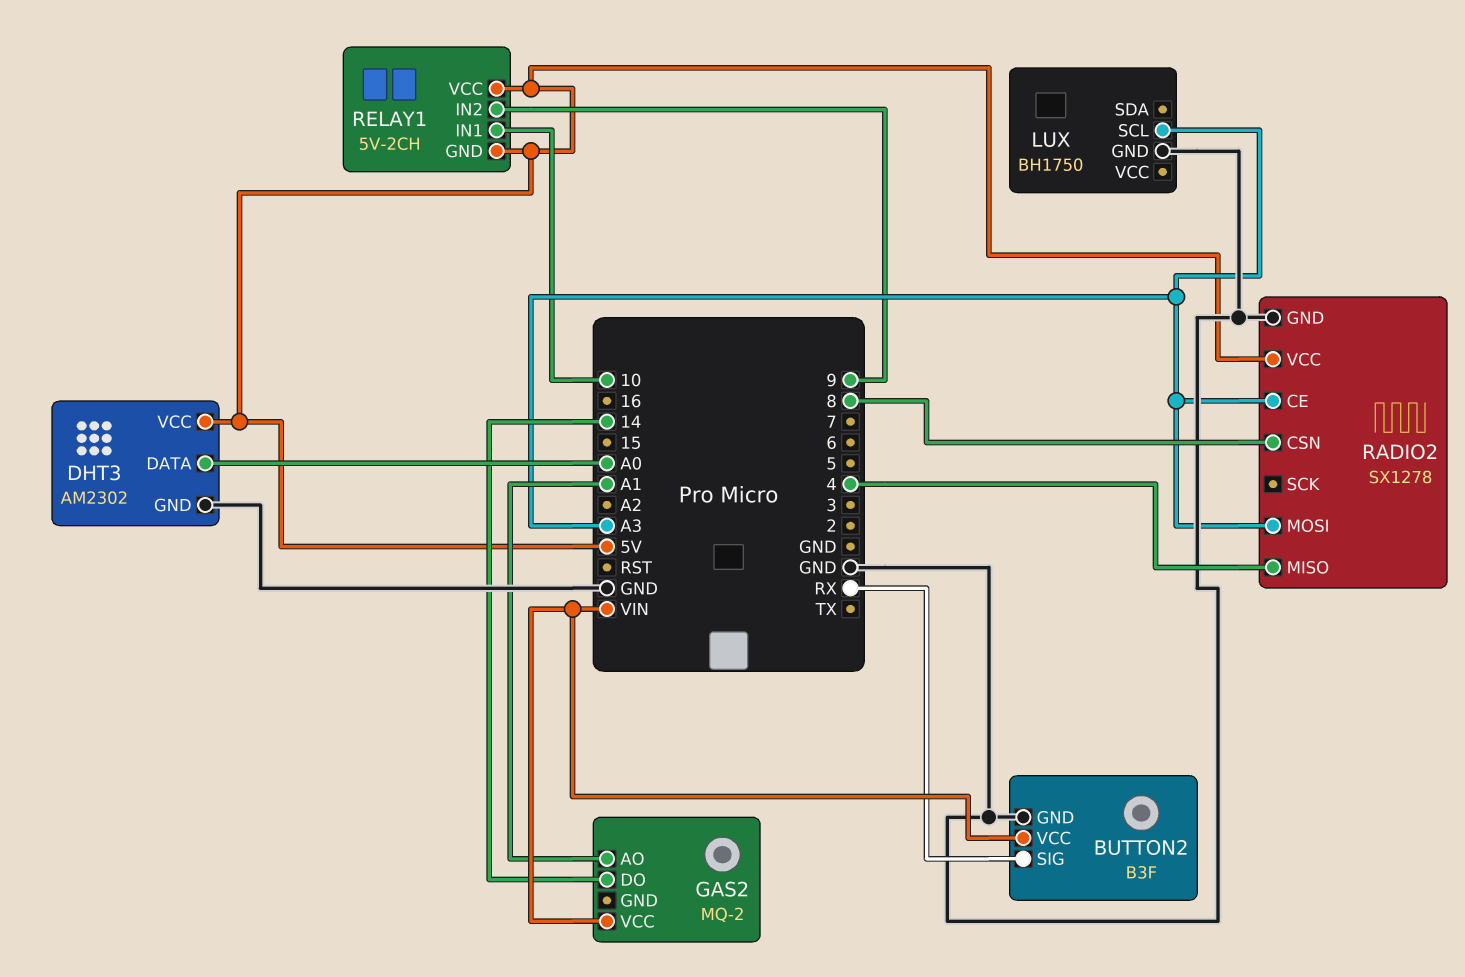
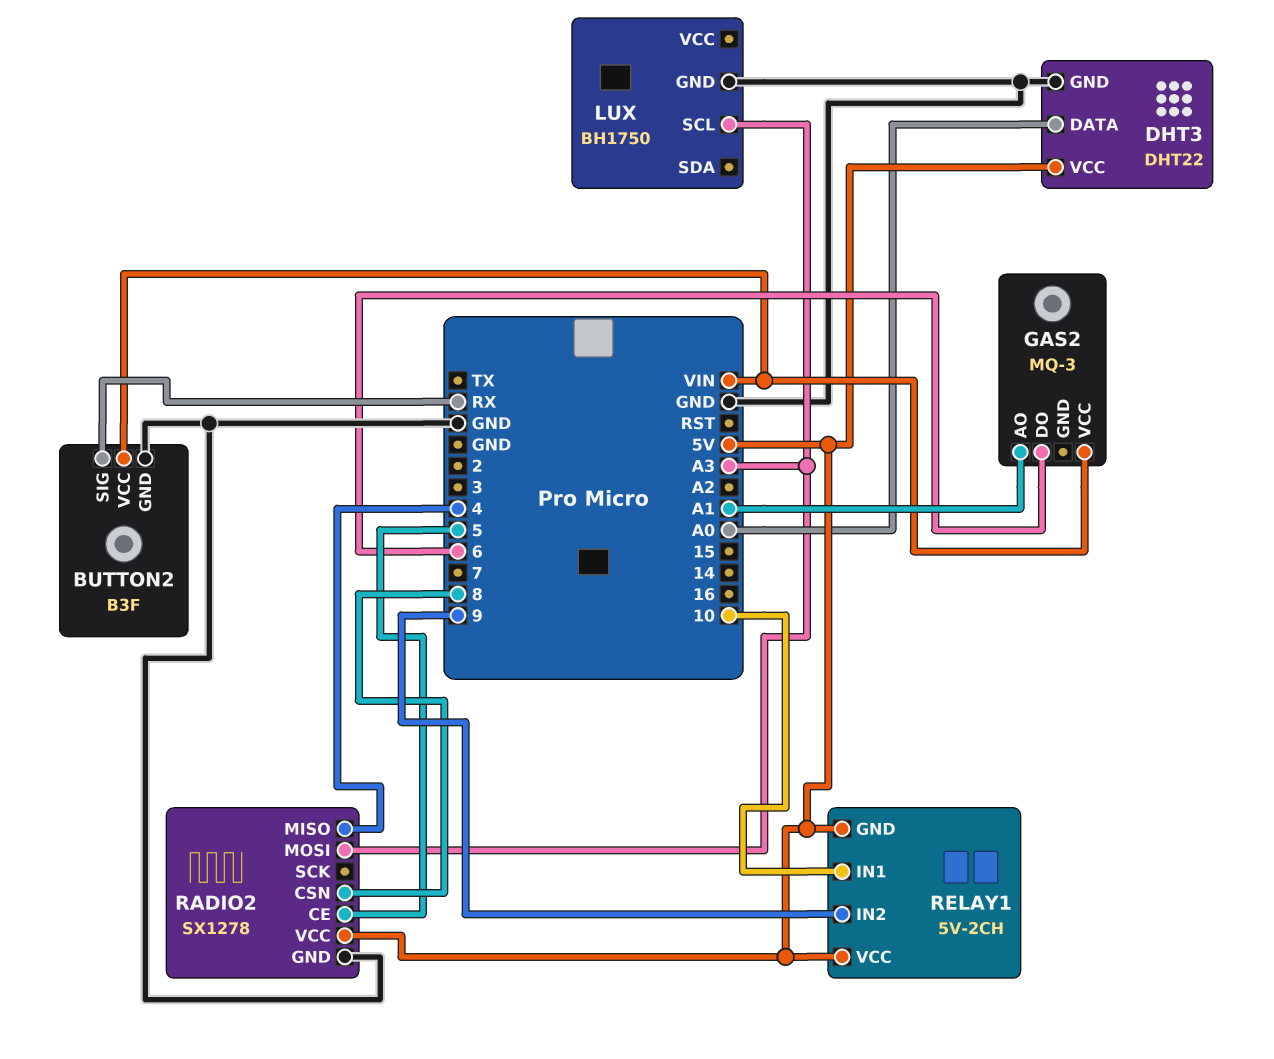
DHT3: AM2302 -> DHT22
GAS2: MQ-2 -> MQ-3
GAS2 pin DO: 14 -> 6
RADIO2 pin CE: A3 -> 5

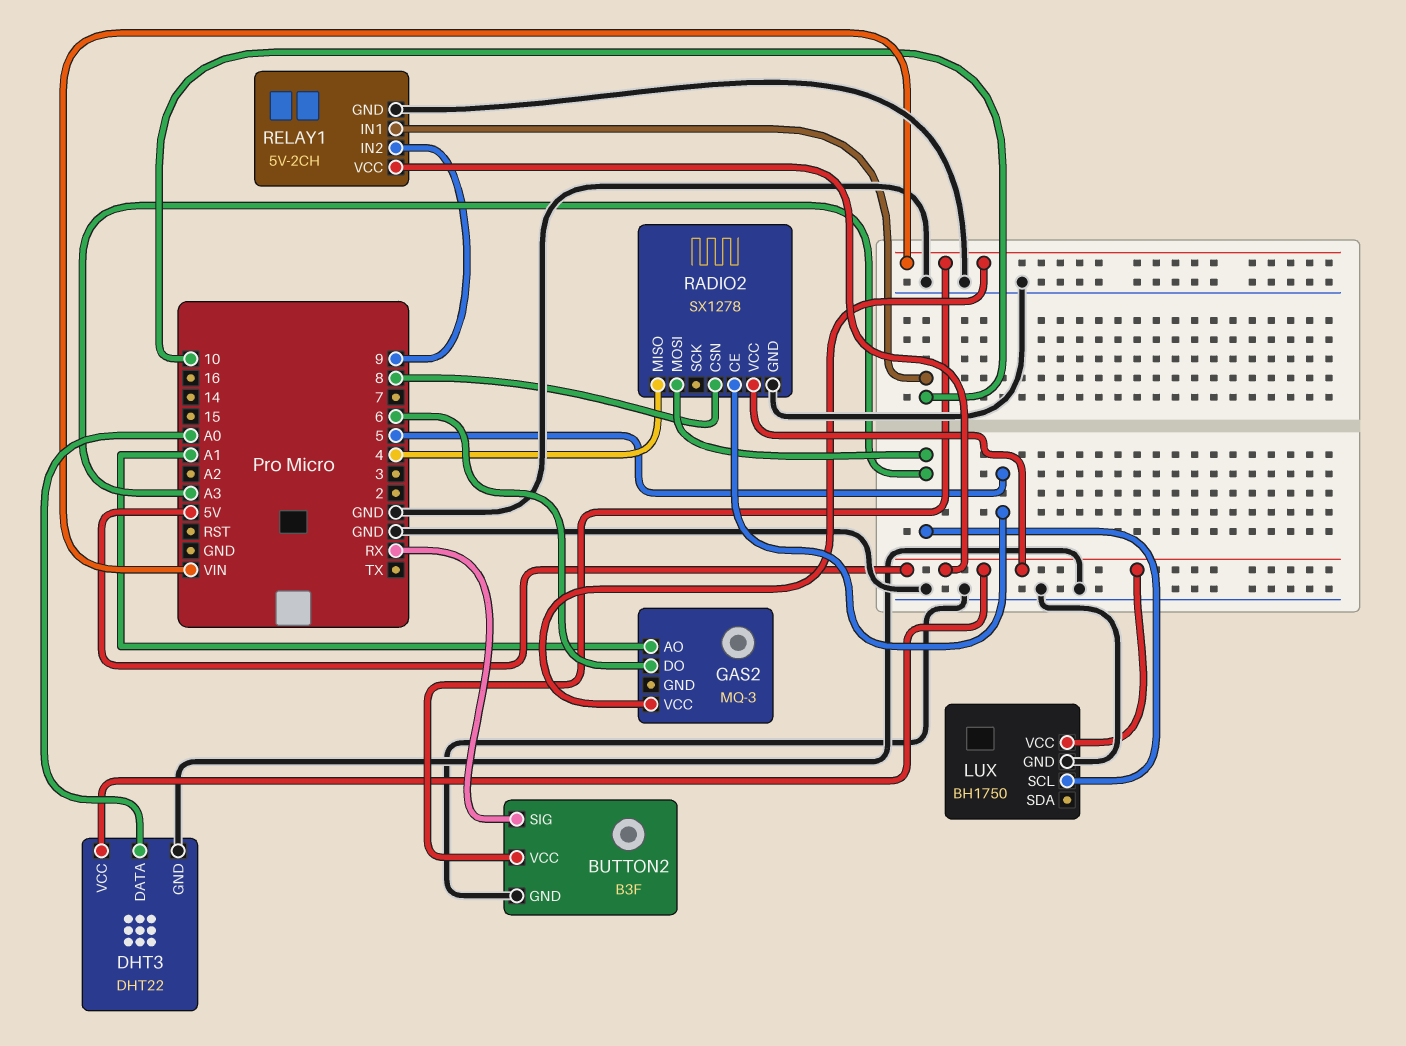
LUX pin VCC: none -> 5V
RELAY1 pin GND: 5V -> GND

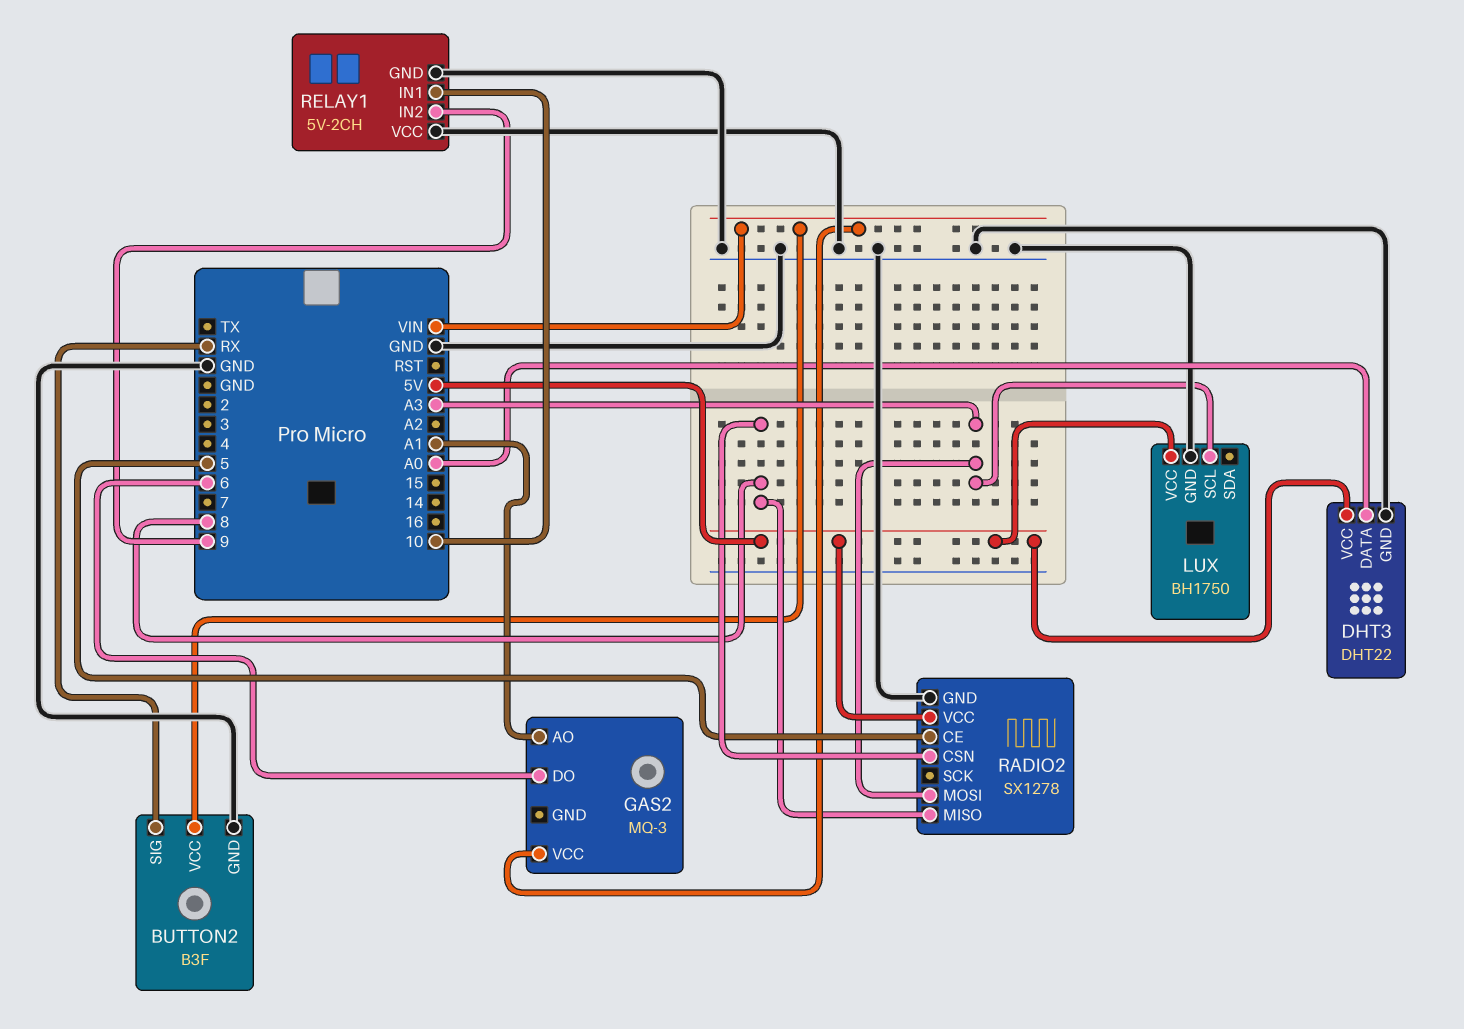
RADIO2 pin MISO: 4 -> 8
RELAY1 pin VCC: 5V -> GND

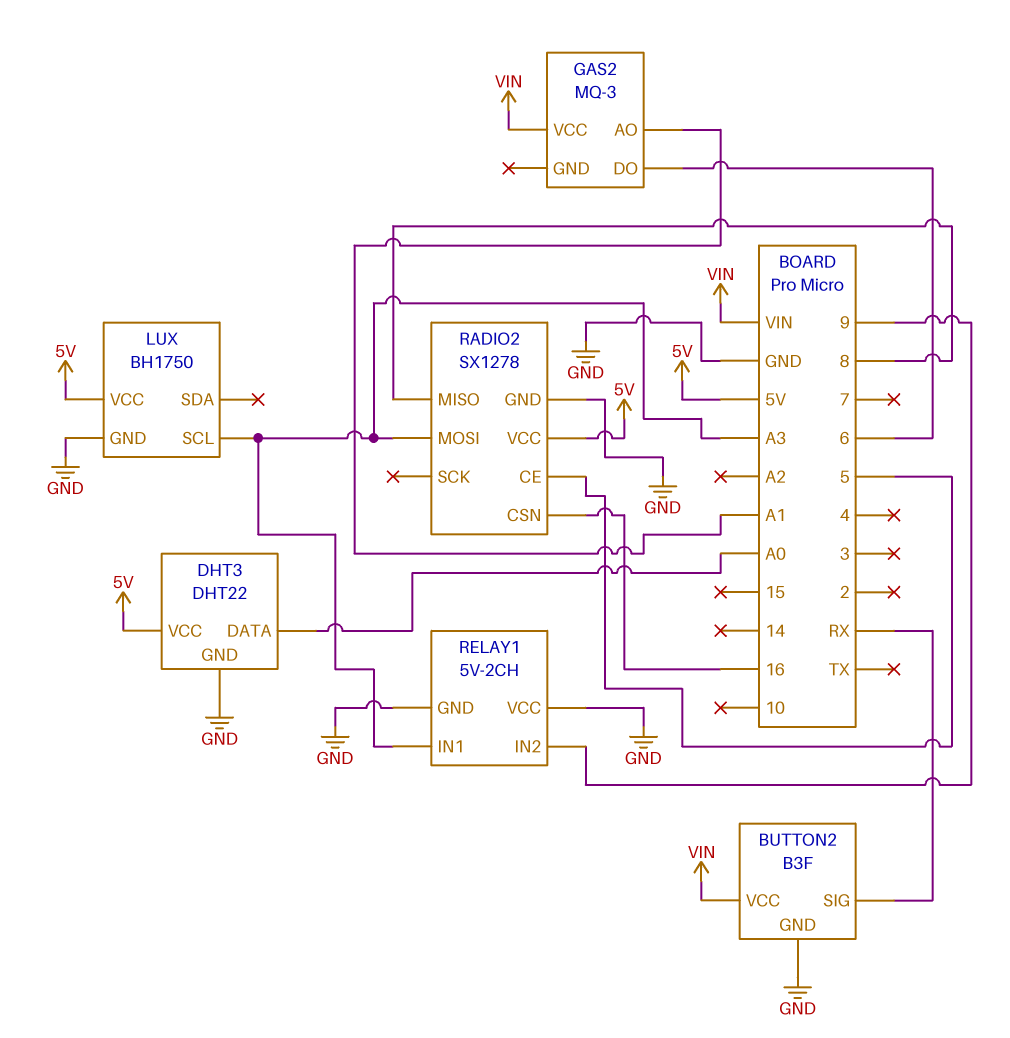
RADIO2 pin CSN: 8 -> 16
RELAY1 pin IN1: 10 -> A3

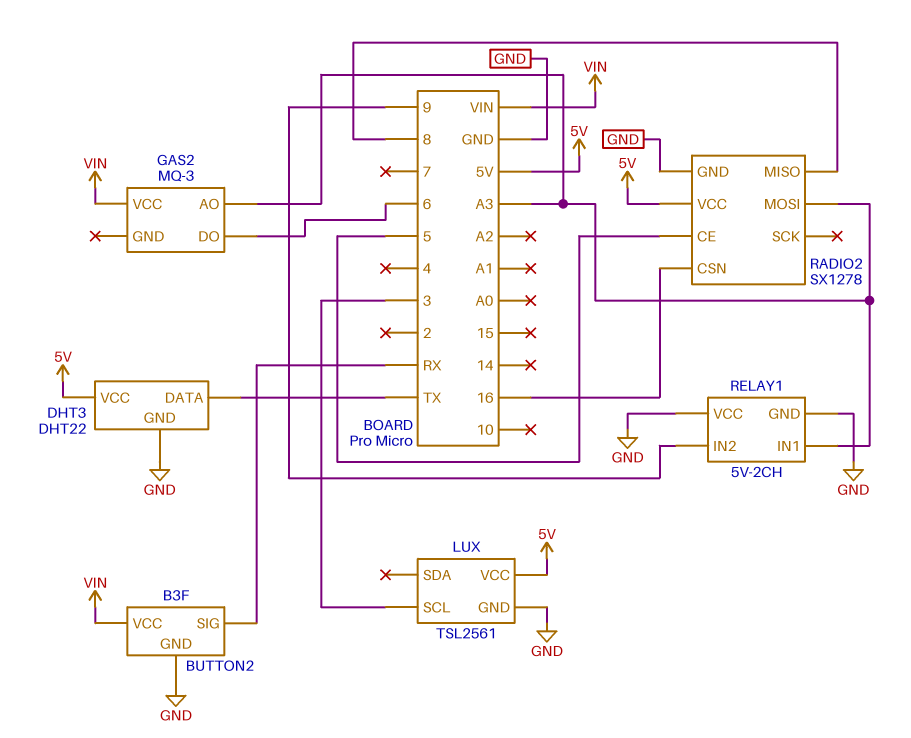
DHT3 pin DATA: A0 -> TX
GAS2 pin AO: A1 -> A3
LUX: BH1750 -> TSL2561
LUX pin SCL: A3 -> 3

